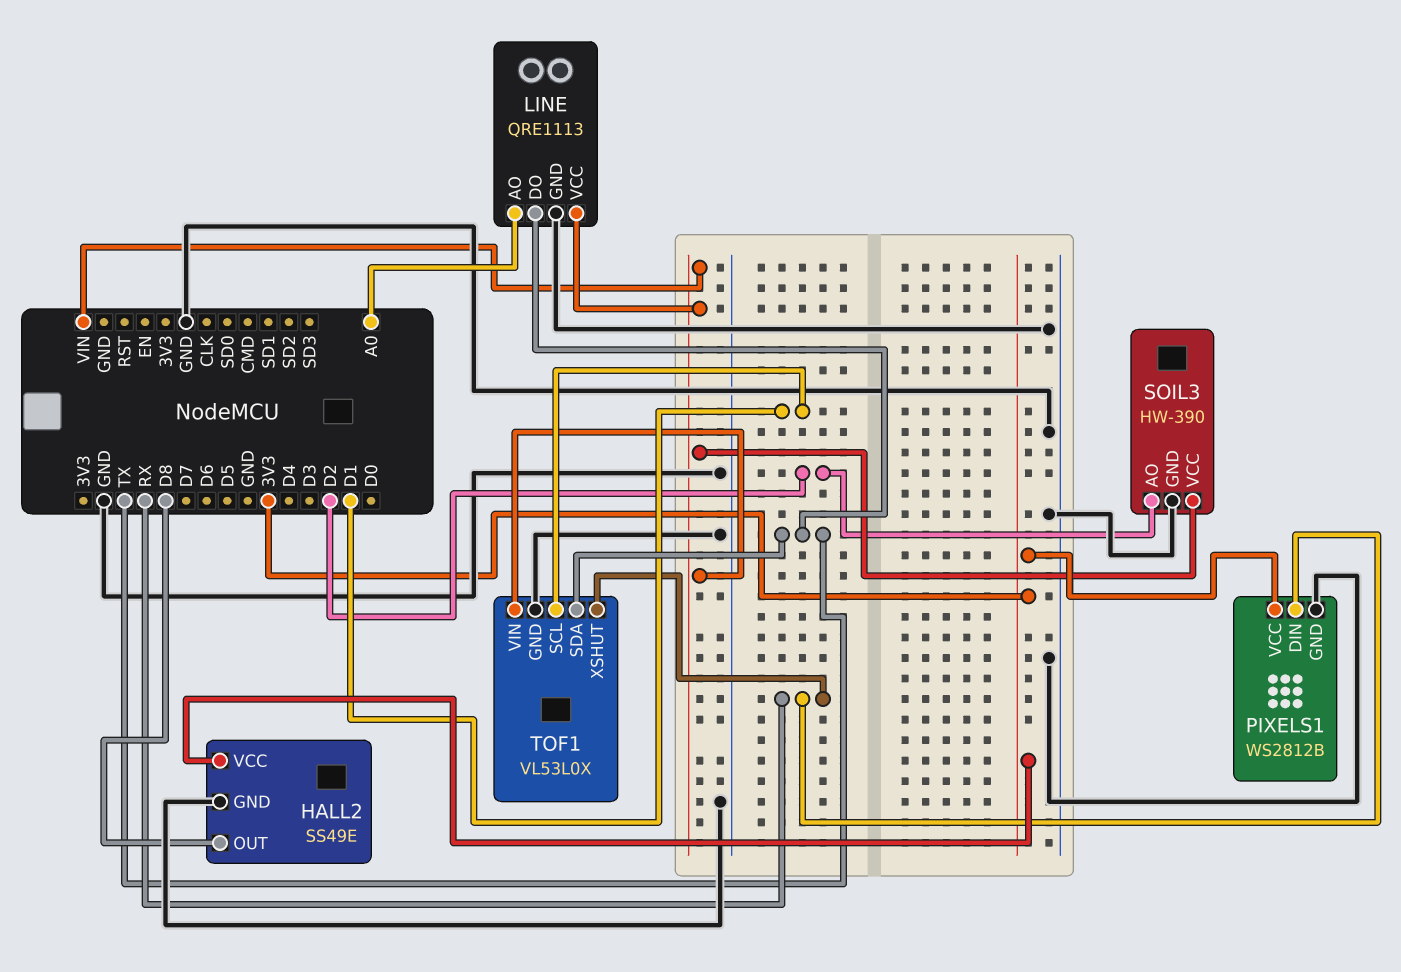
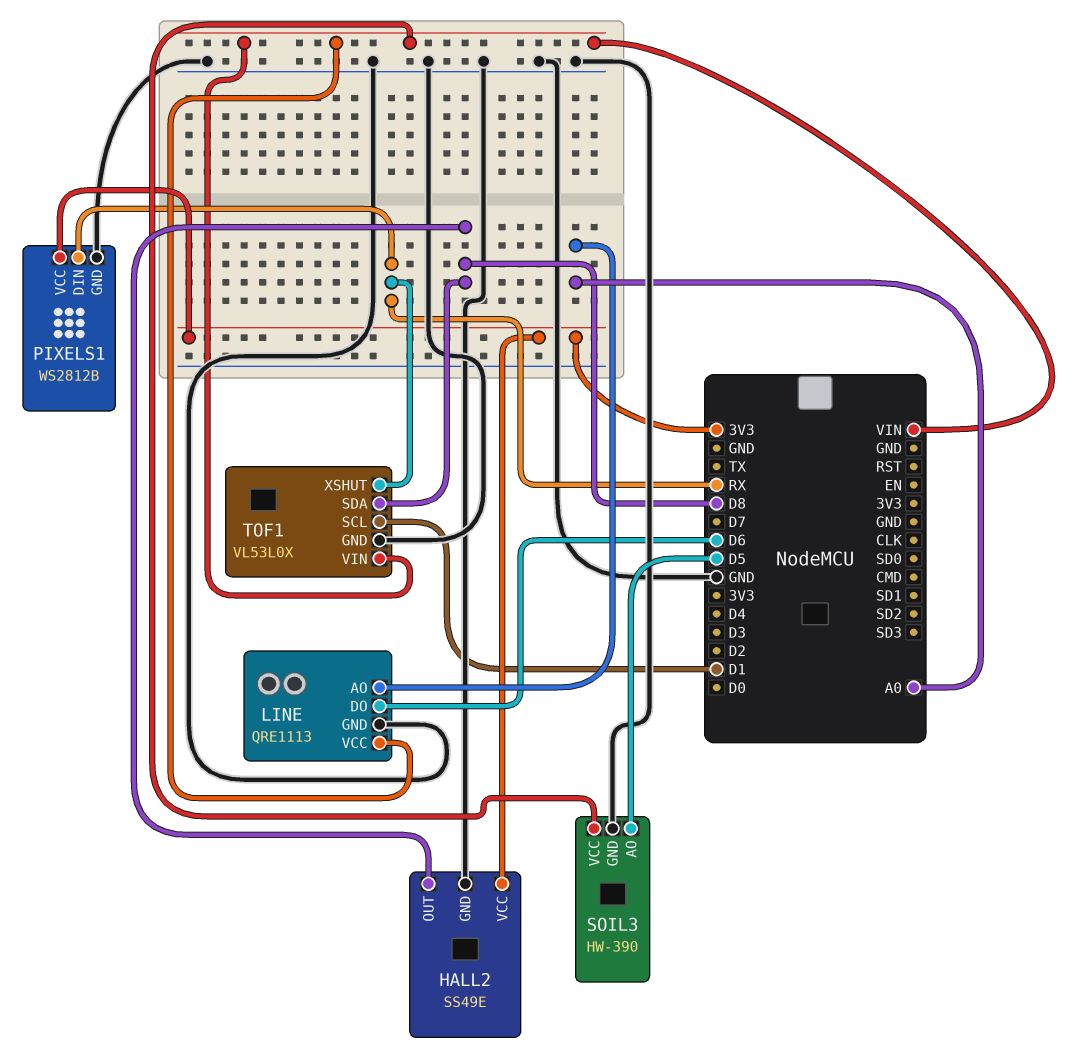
LINE pin DO: TX -> D6
SOIL3 pin AO: D2 -> D5
TOF1 pin SDA: TX -> D8

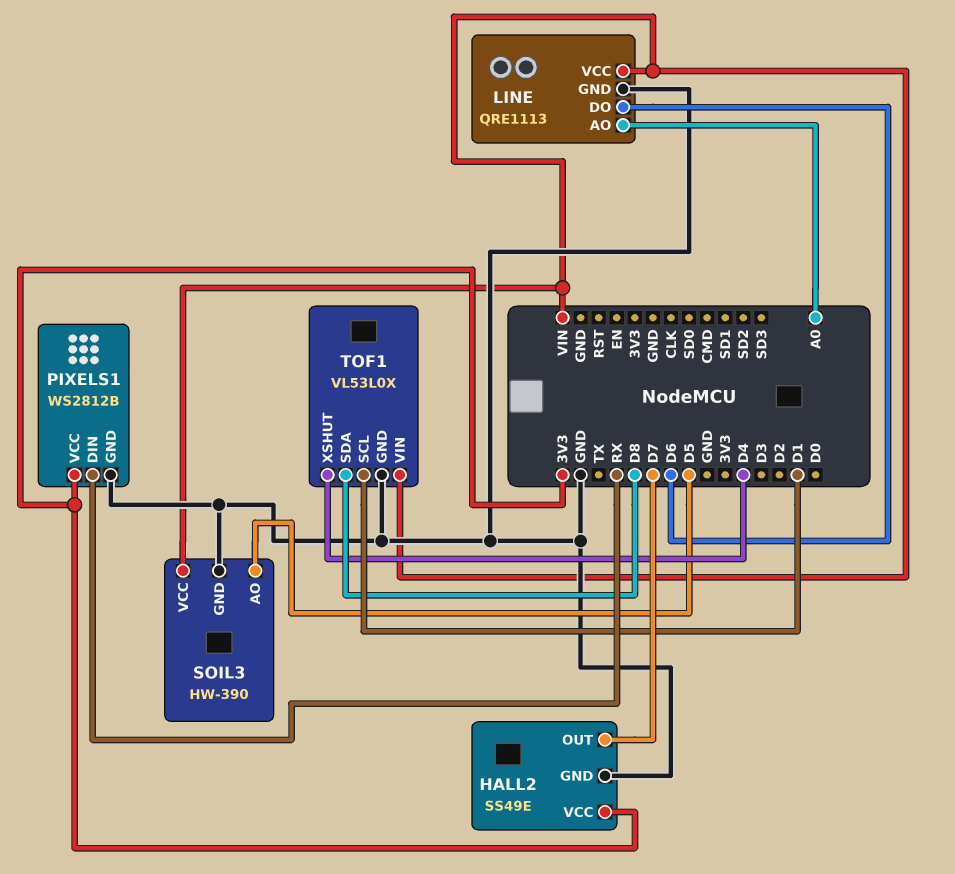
HALL2 pin OUT: D8 -> D7
TOF1 pin XSHUT: RX -> D4

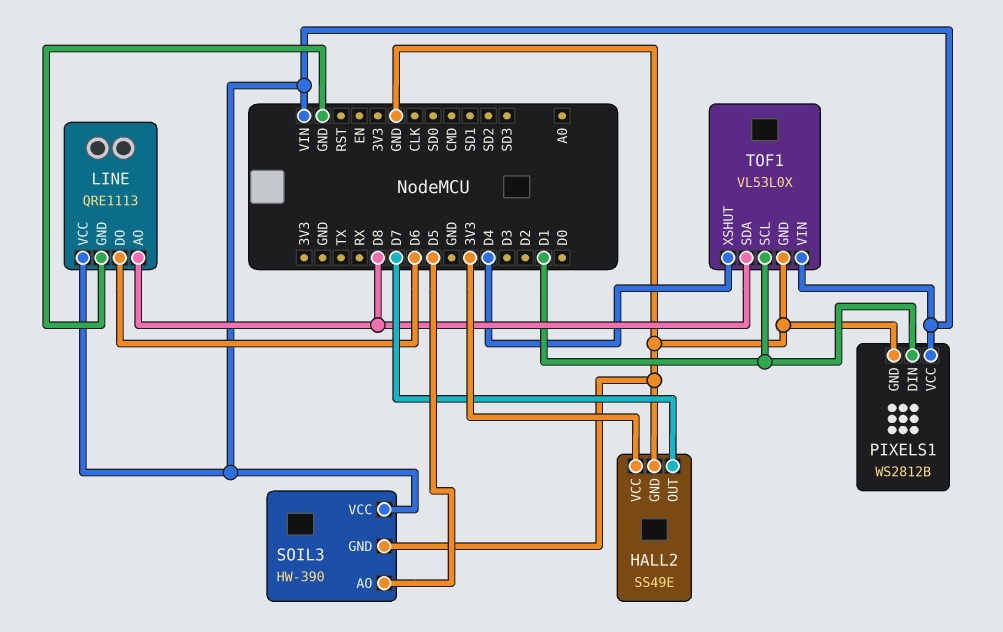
LINE pin AO: A0 -> D8
PIXELS1 pin DIN: RX -> D1
PIXELS1 pin VCC: 3V3 -> VIN

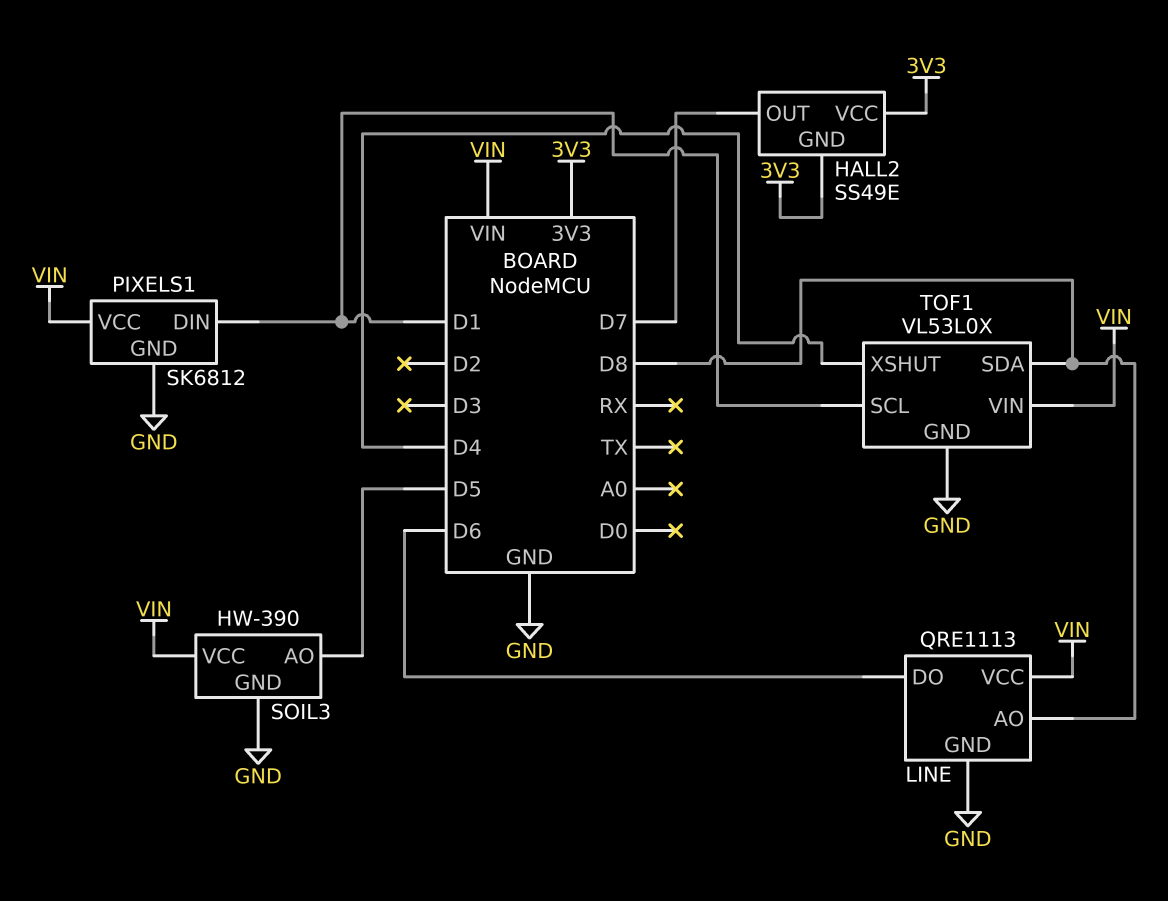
HALL2 pin GND: GND -> 3V3
PIXELS1: WS2812B -> SK6812

